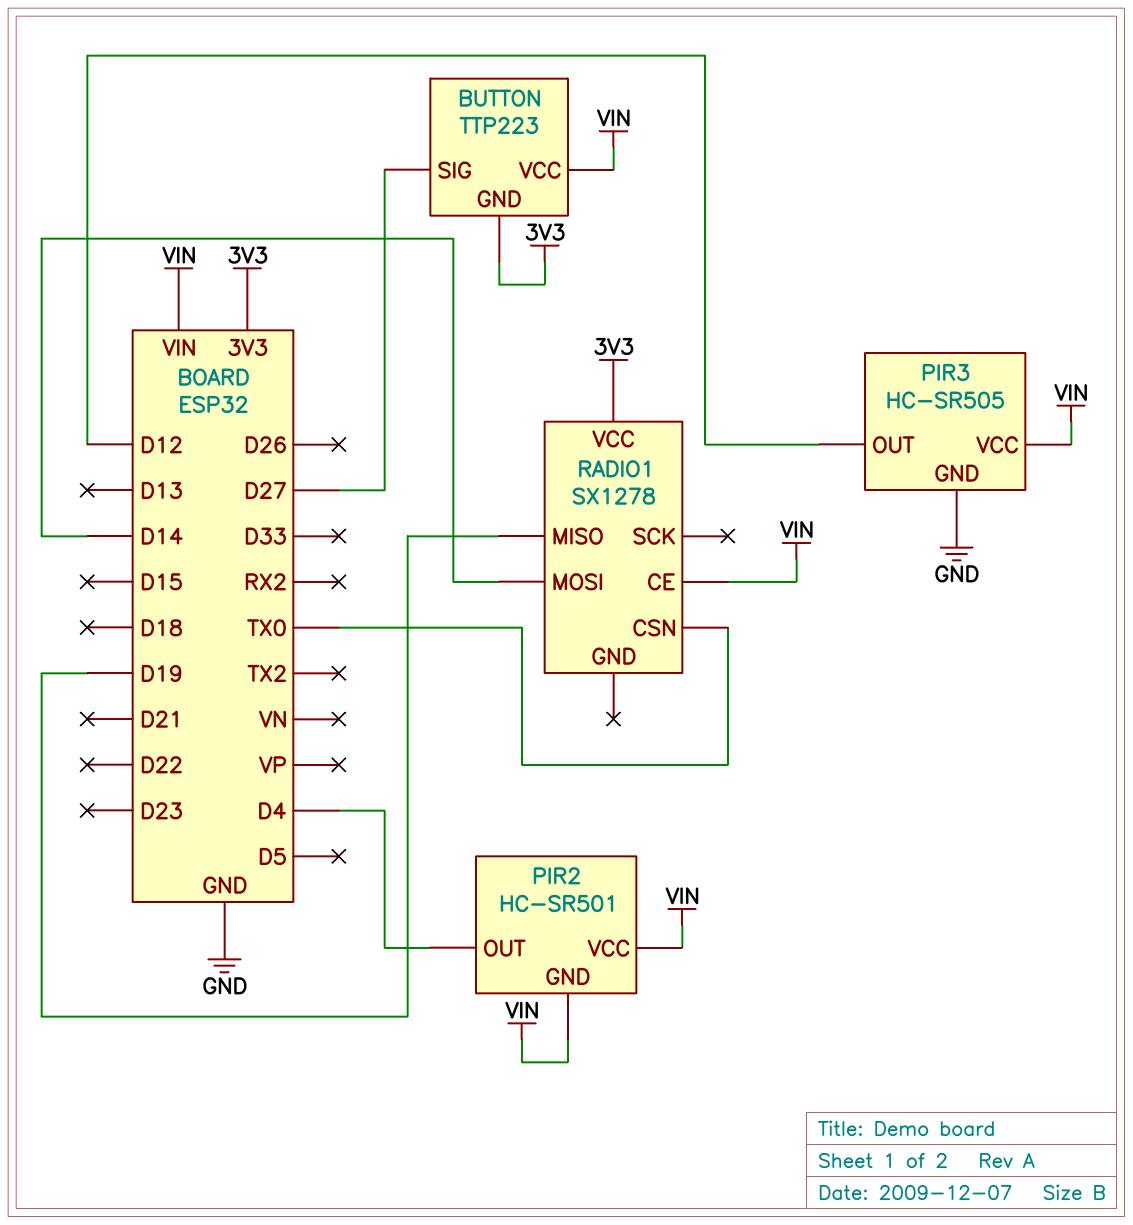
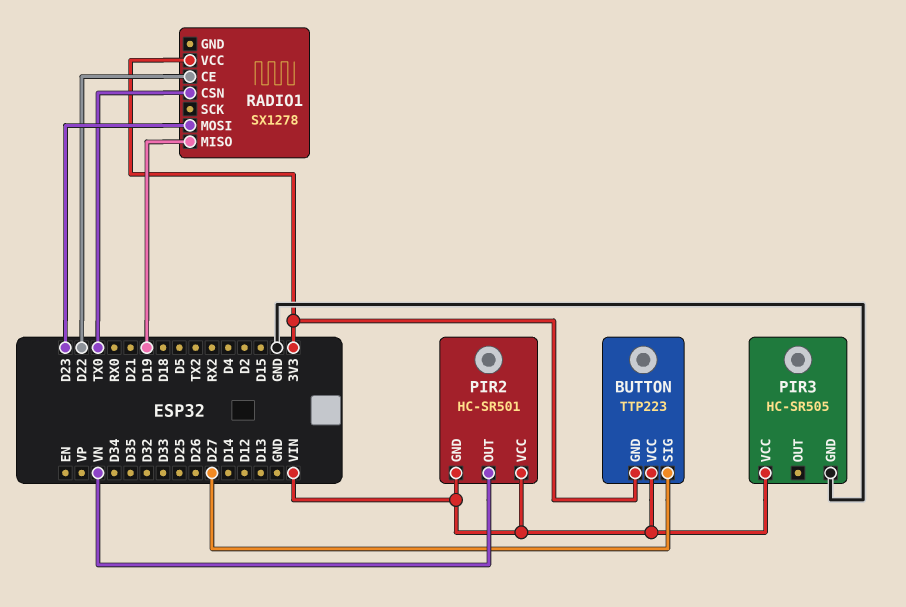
PIR2 pin OUT: D4 -> VN
PIR3 pin OUT: D12 -> none
RADIO1 pin CE: VIN -> D22
RADIO1 pin MOSI: D14 -> D23

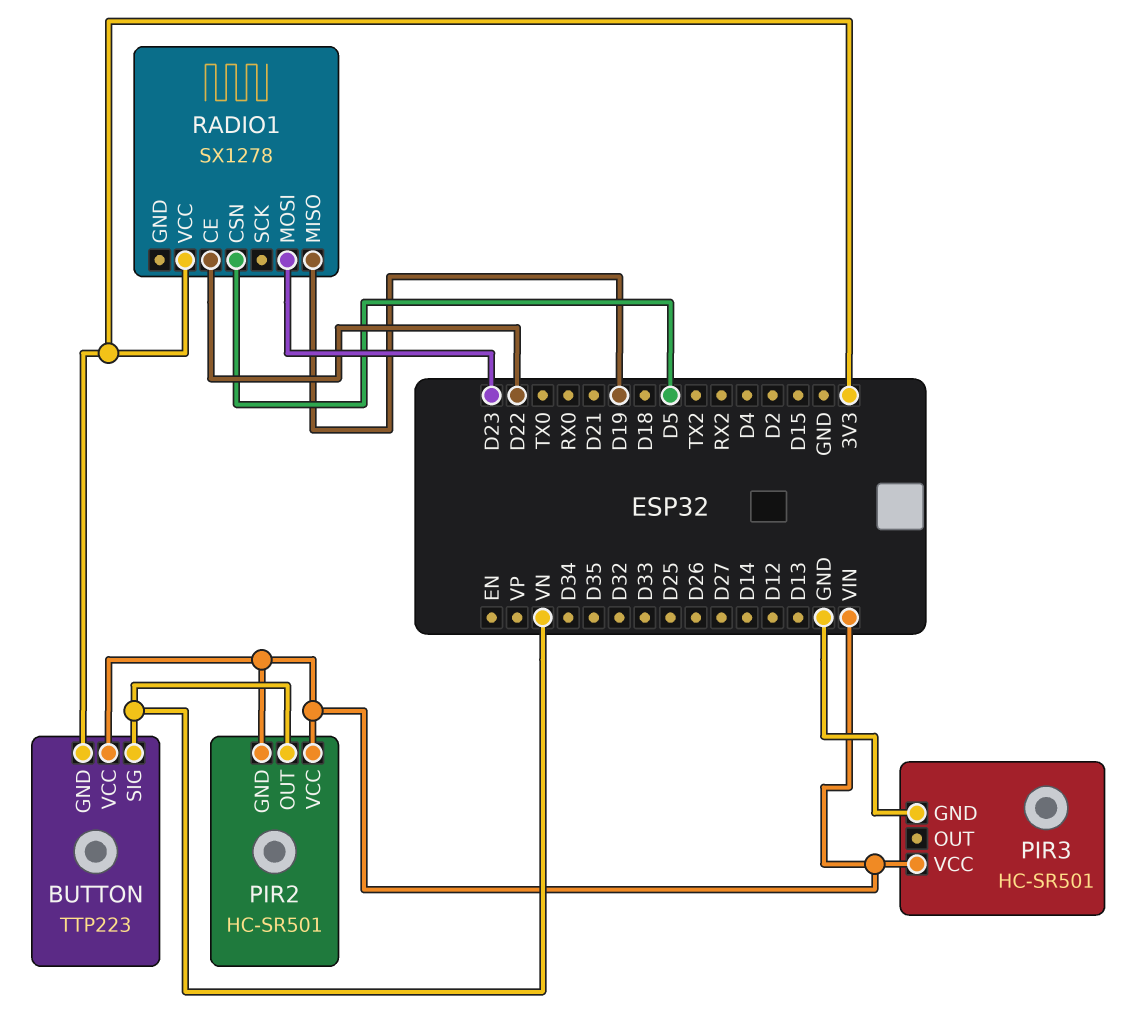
BUTTON pin SIG: D27 -> VN
PIR3: HC-SR505 -> HC-SR501
RADIO1 pin CSN: TX0 -> D5

